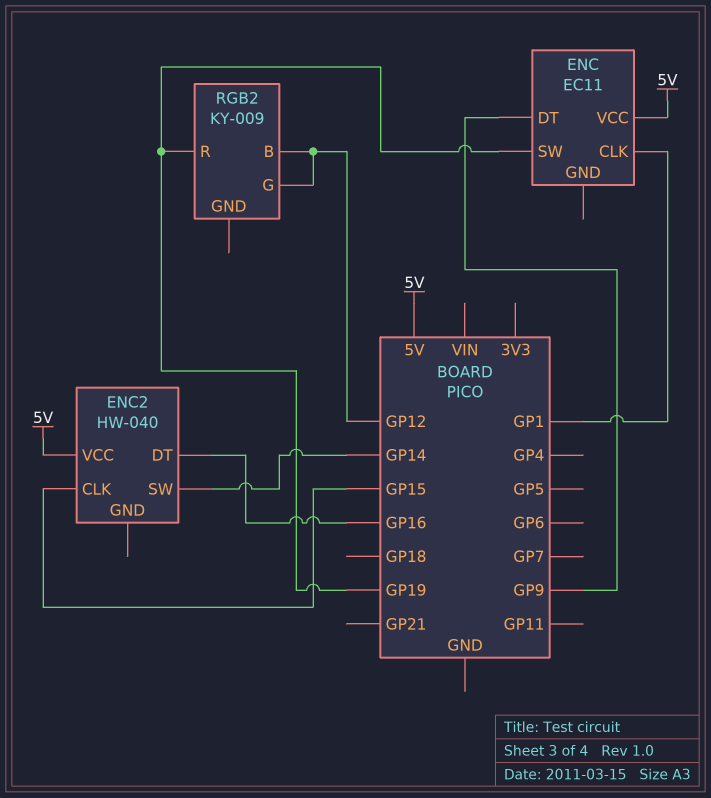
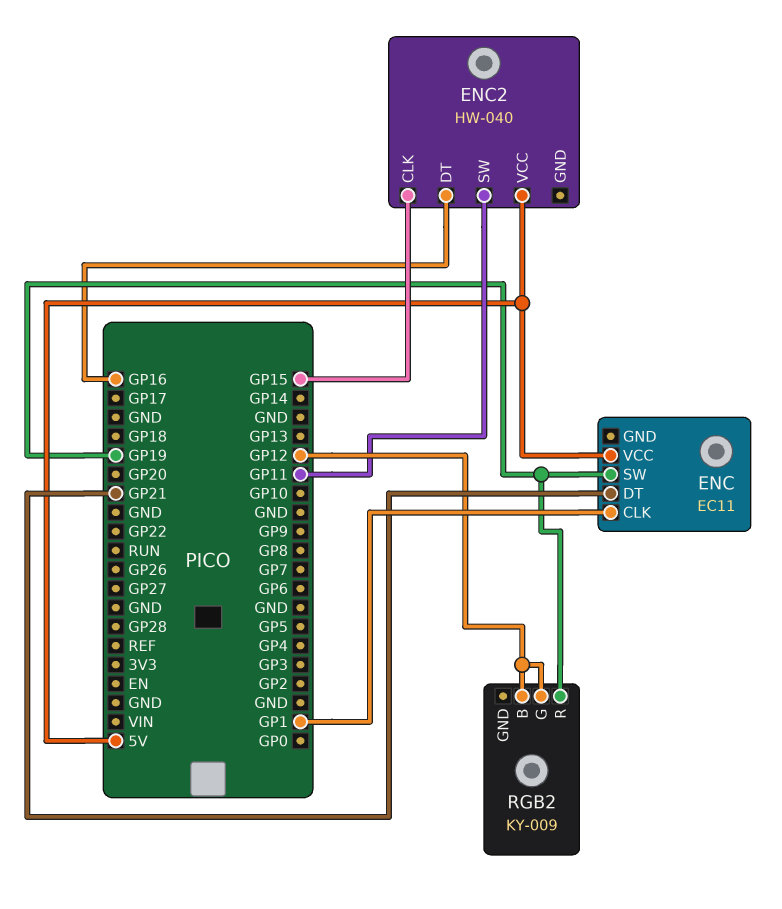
ENC pin DT: GP9 -> GP21
ENC2 pin SW: GP14 -> GP11

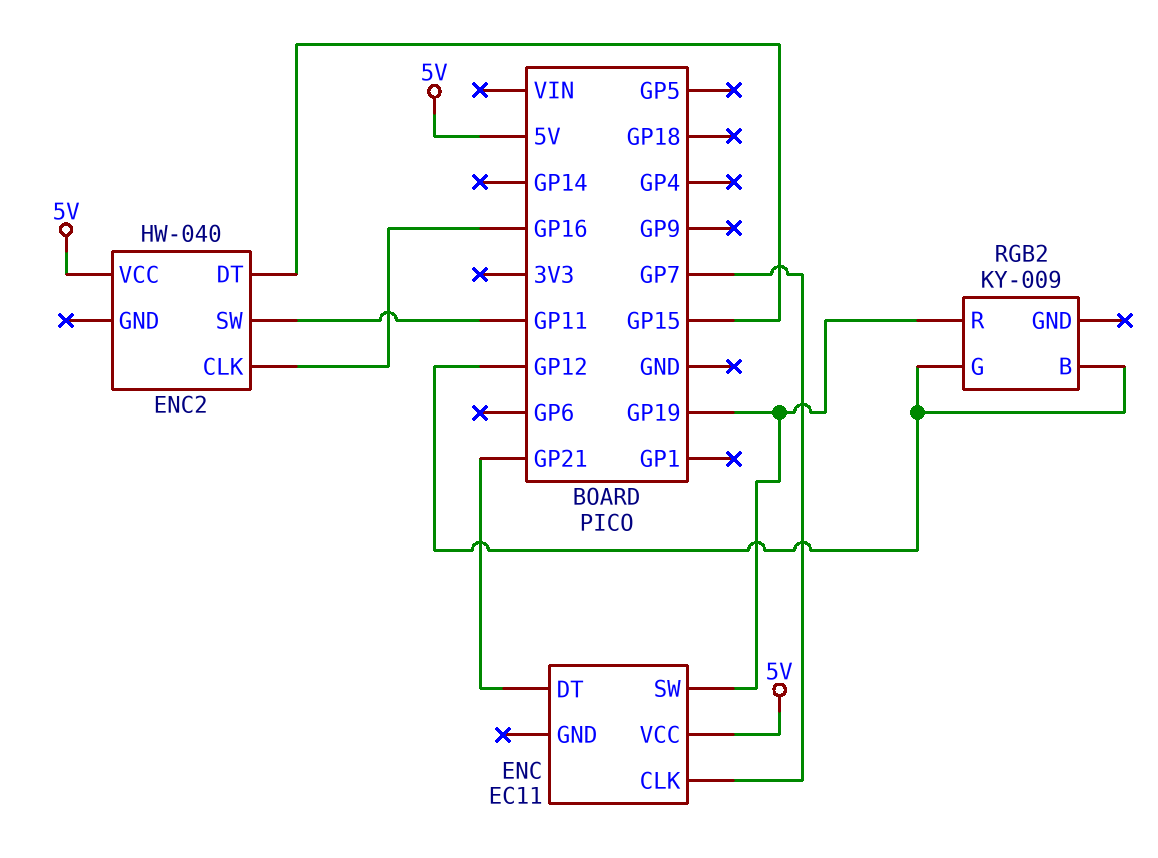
ENC pin CLK: GP1 -> GP7
ENC2 pin CLK: GP15 -> GP16
ENC2 pin DT: GP16 -> GP15

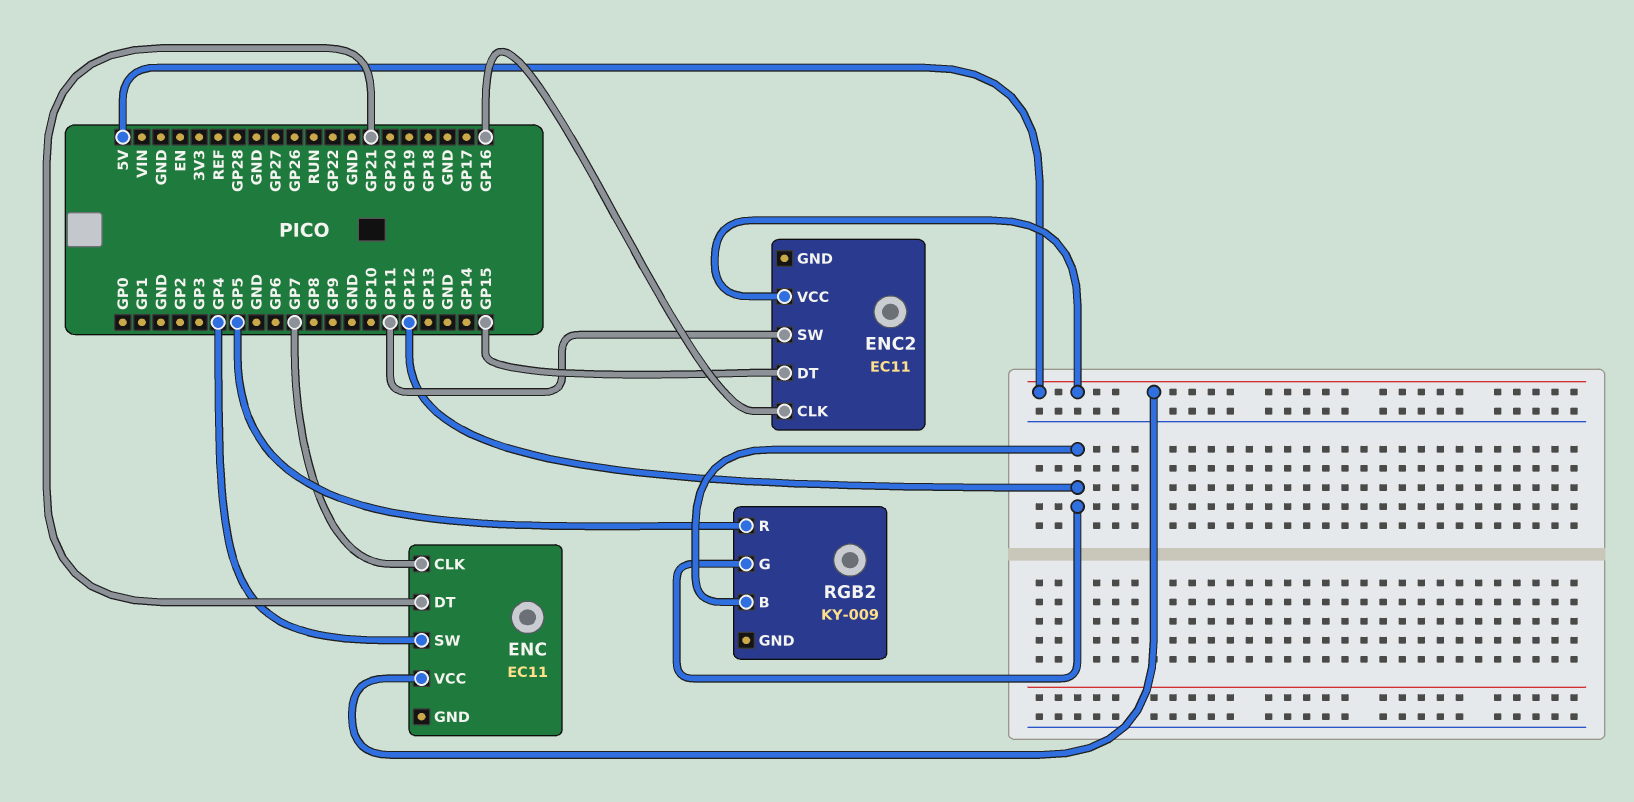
ENC pin SW: GP19 -> GP4
ENC2: HW-040 -> EC11
RGB2 pin R: GP19 -> GP5

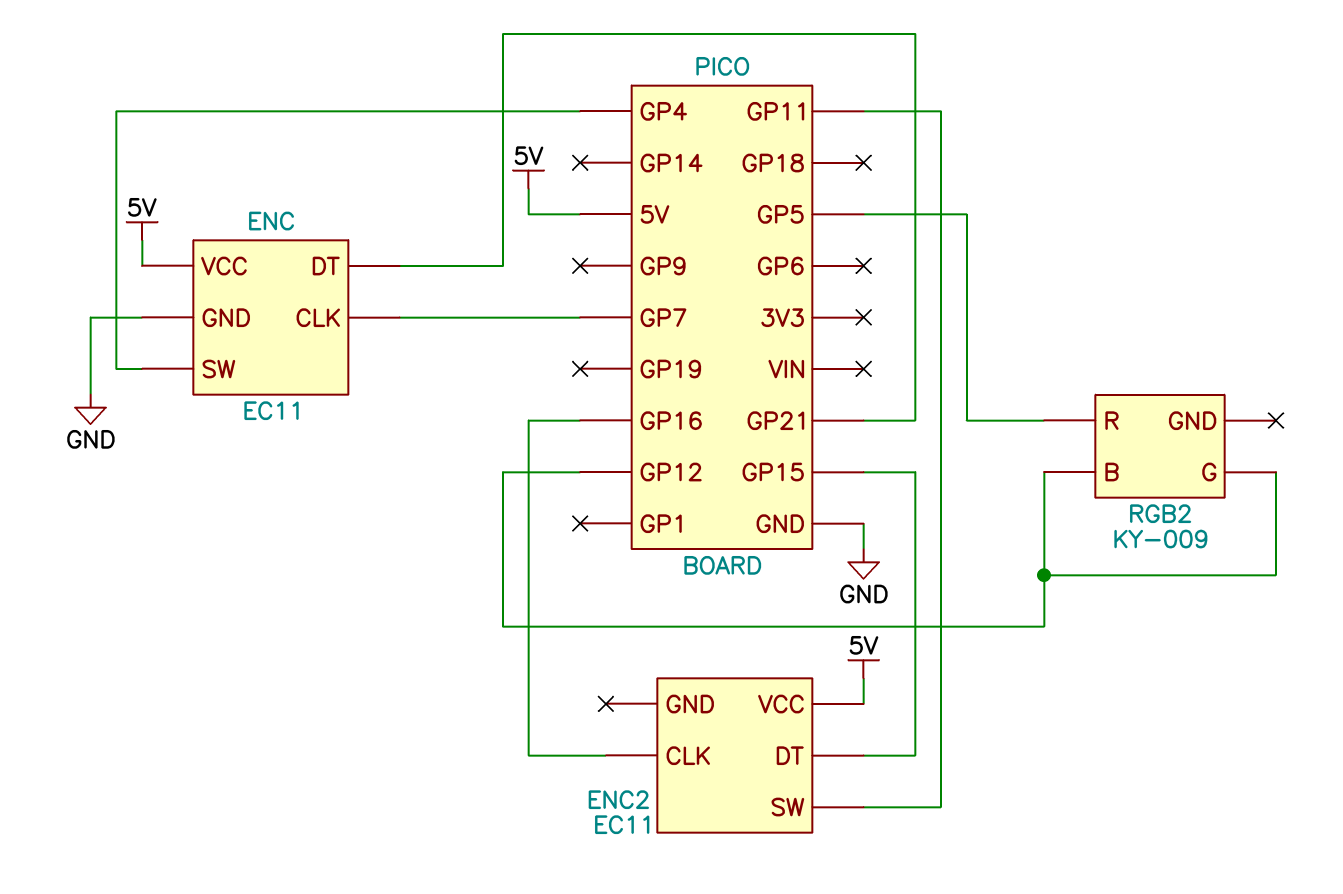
ENC pin GND: none -> GND

